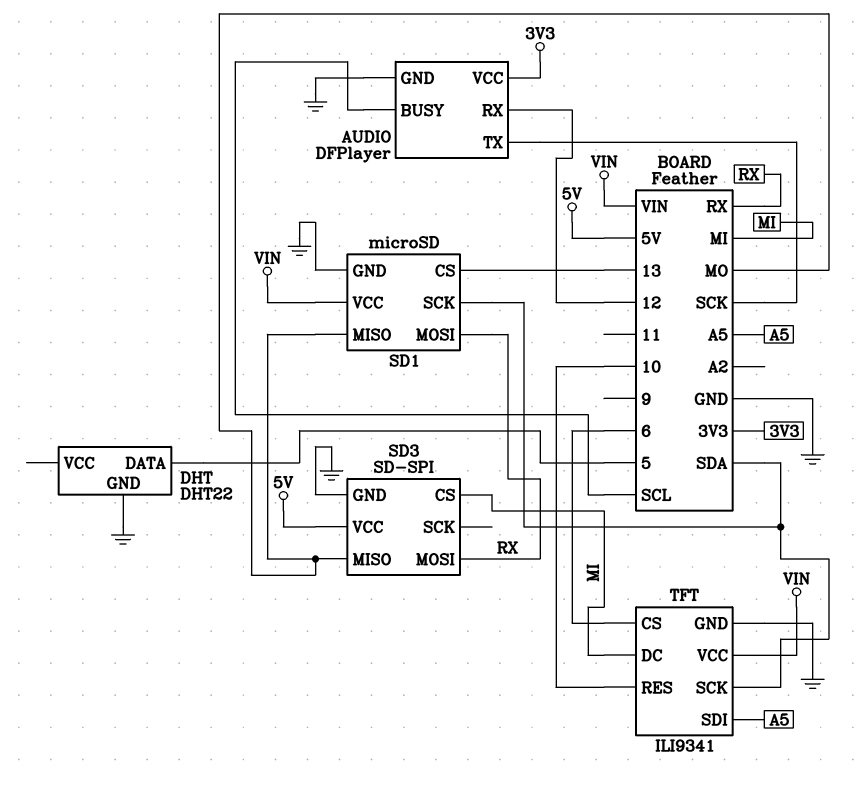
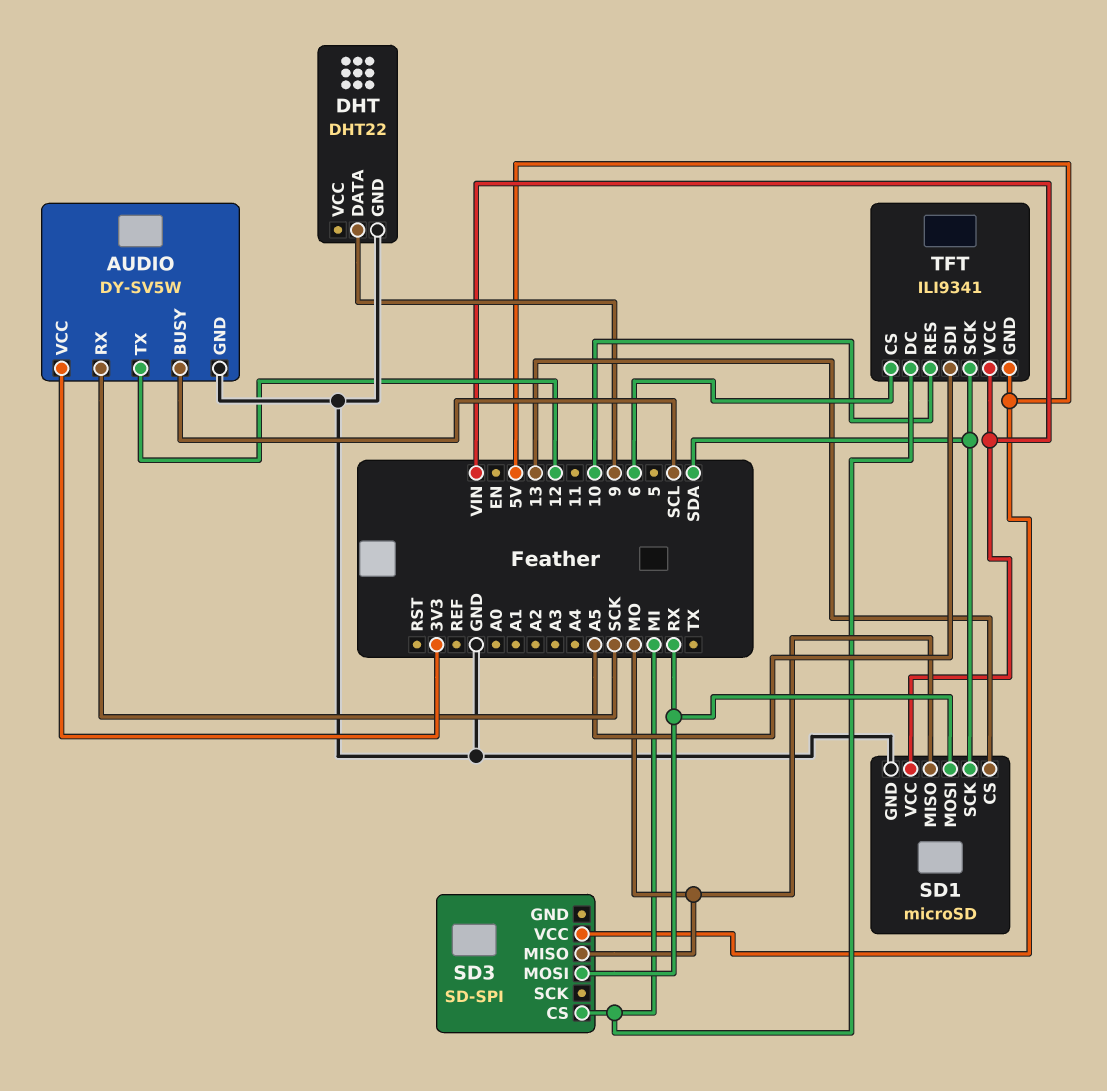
AUDIO: DFPlayer -> DY-SV5W
AUDIO pin RX: 12 -> SCK
AUDIO pin TX: SCK -> 12
DHT pin DATA: 5 -> 9
SD3 pin GND: GND -> none
TFT pin GND: GND -> 5V

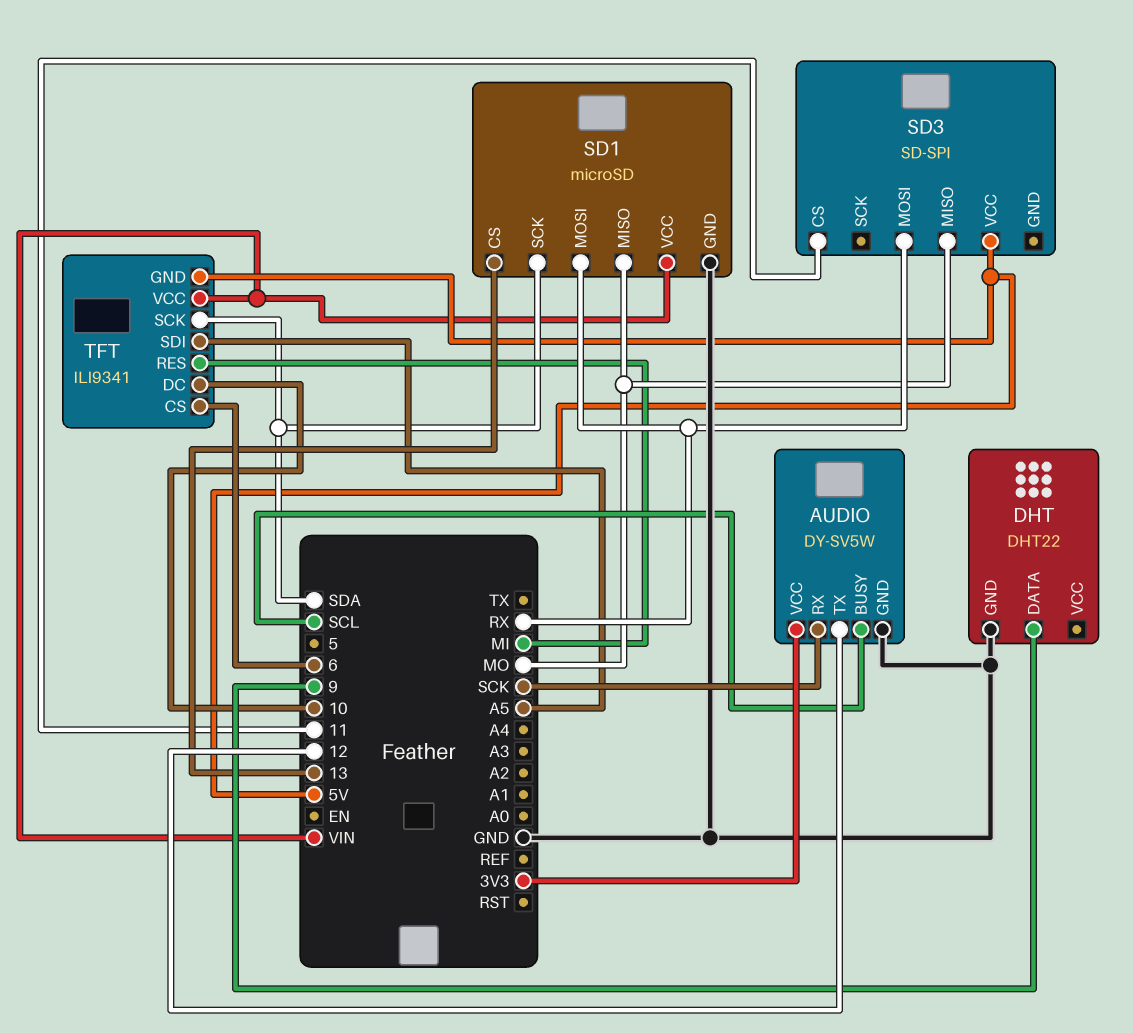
SD3 pin CS: MI -> 11
TFT pin DC: MI -> 10
TFT pin RES: 10 -> MI

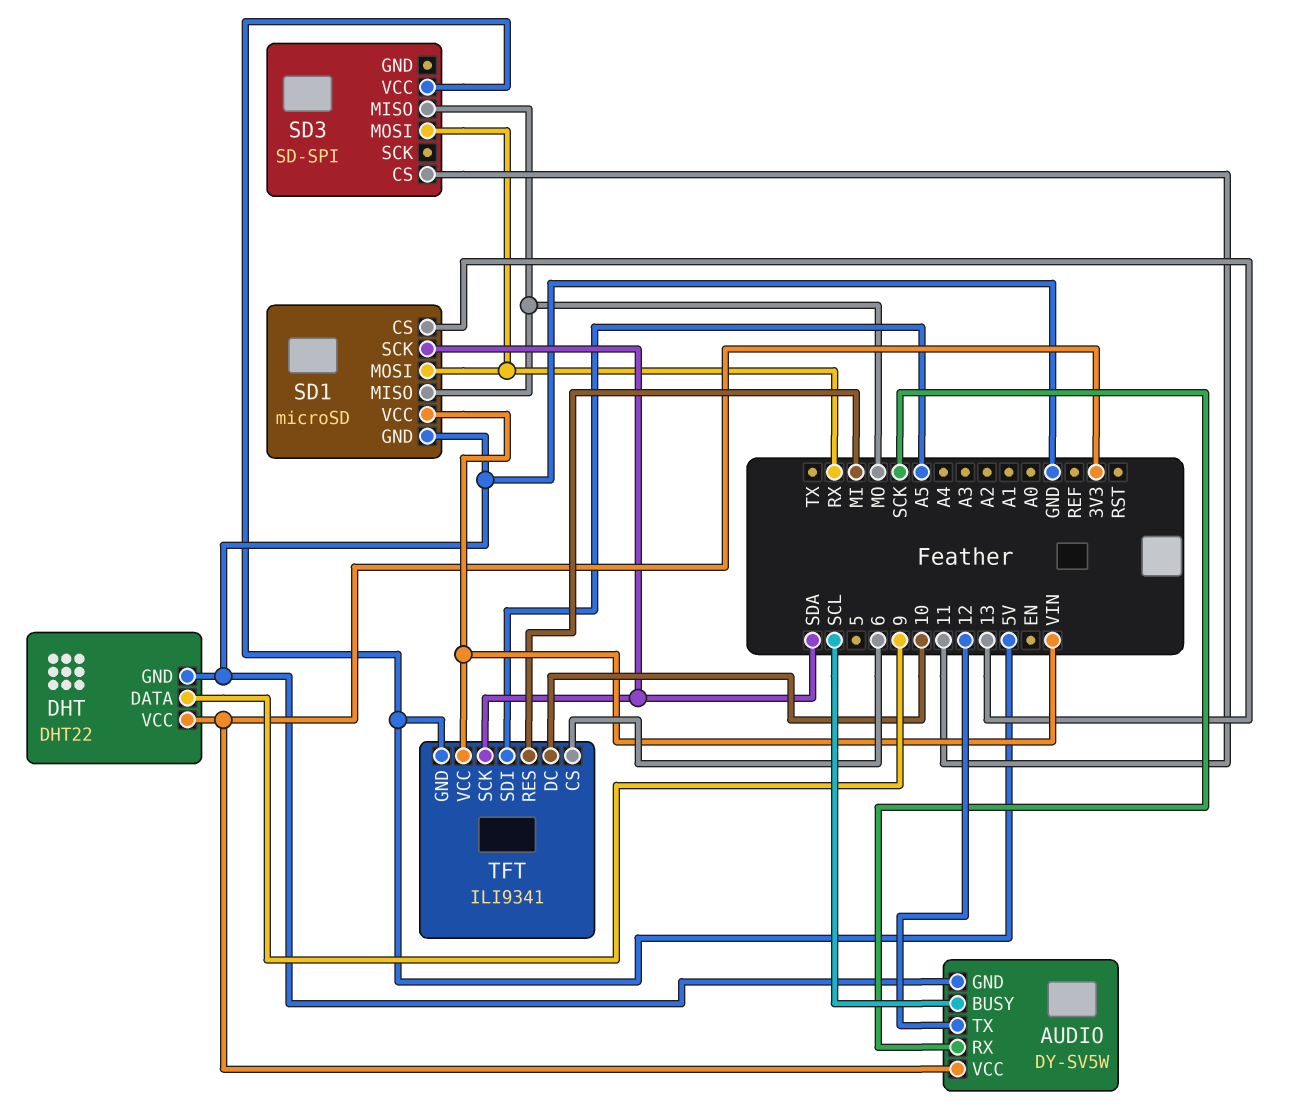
DHT pin VCC: none -> 3V3

